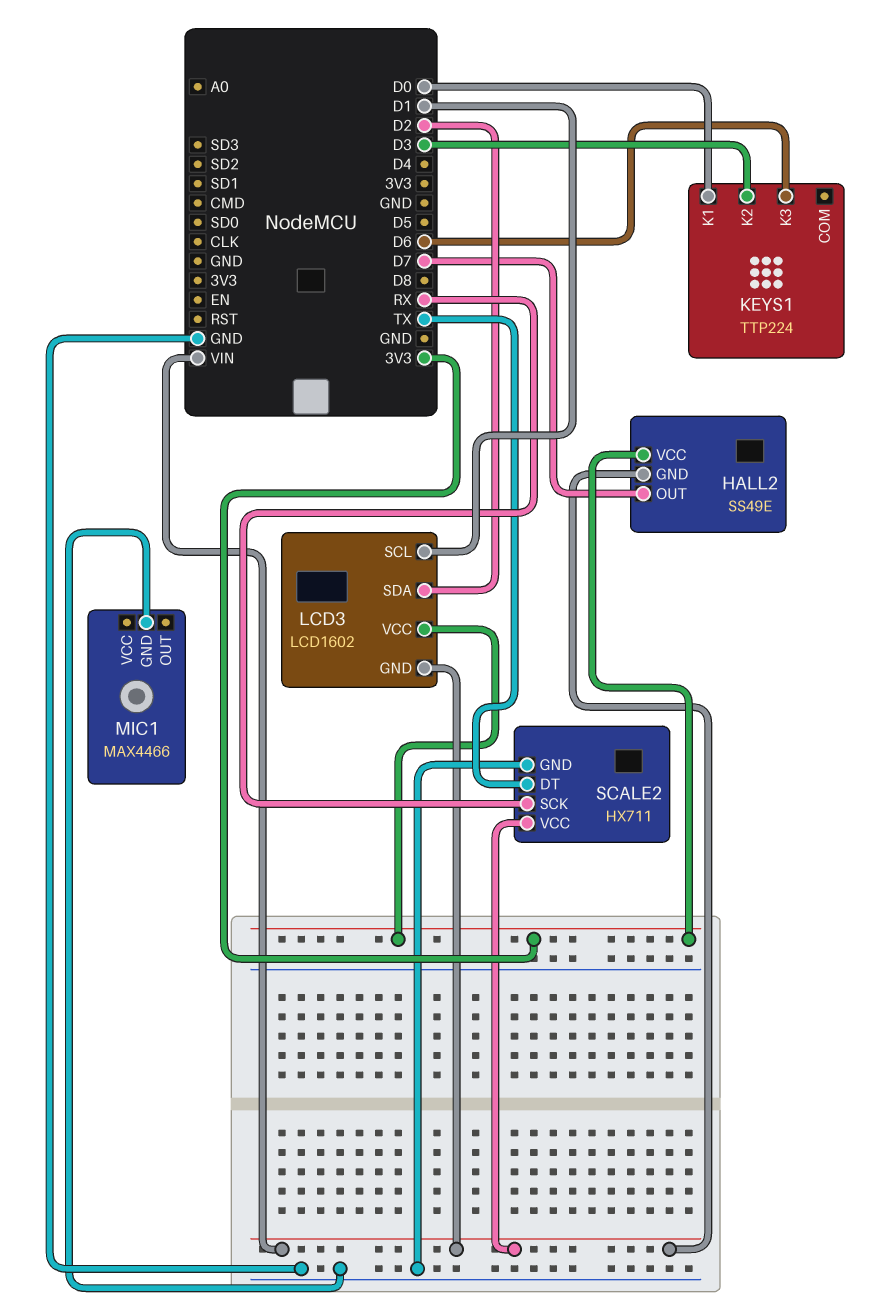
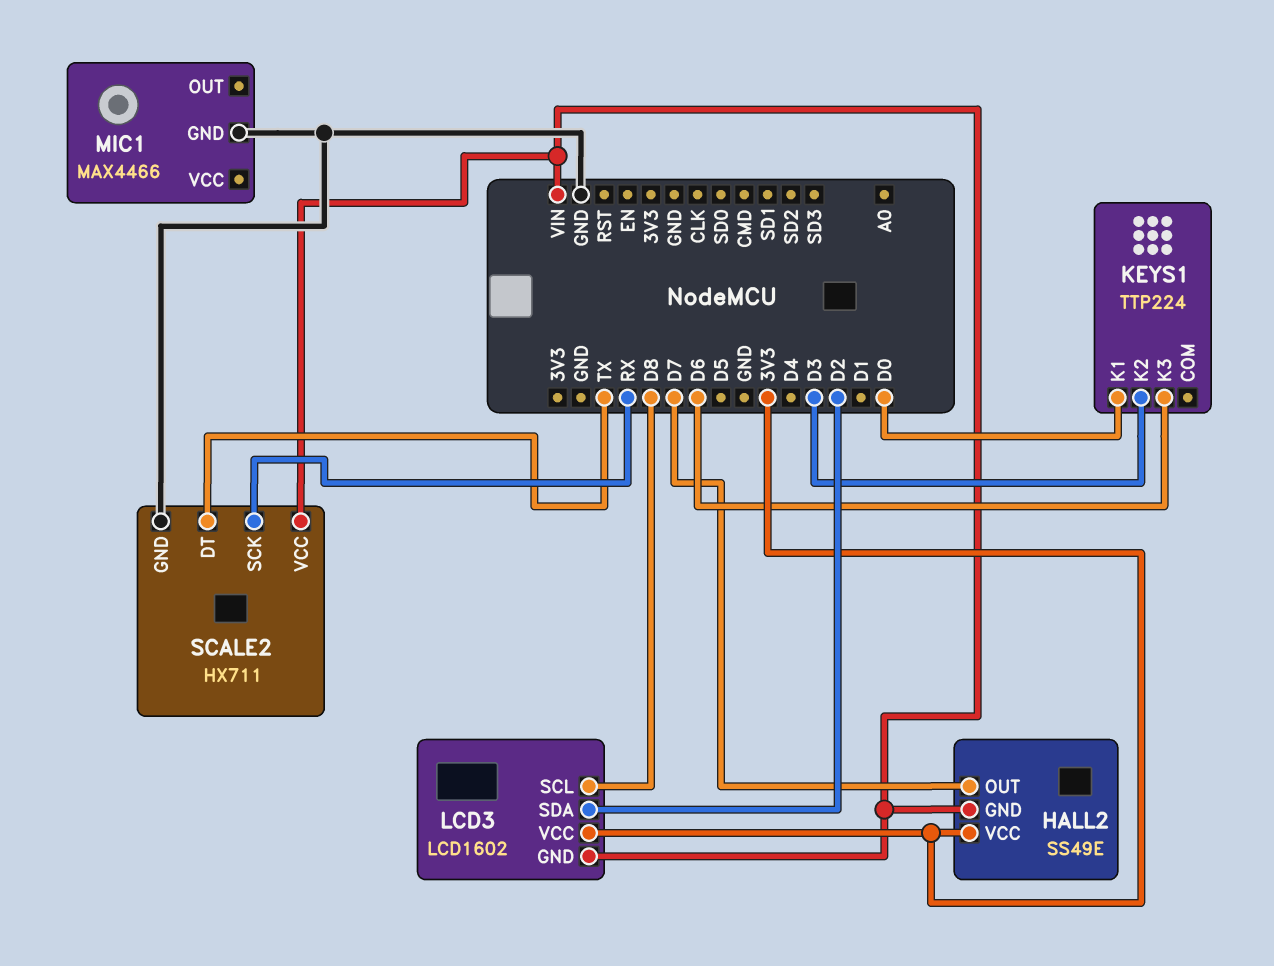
LCD3 pin SCL: D1 -> D8

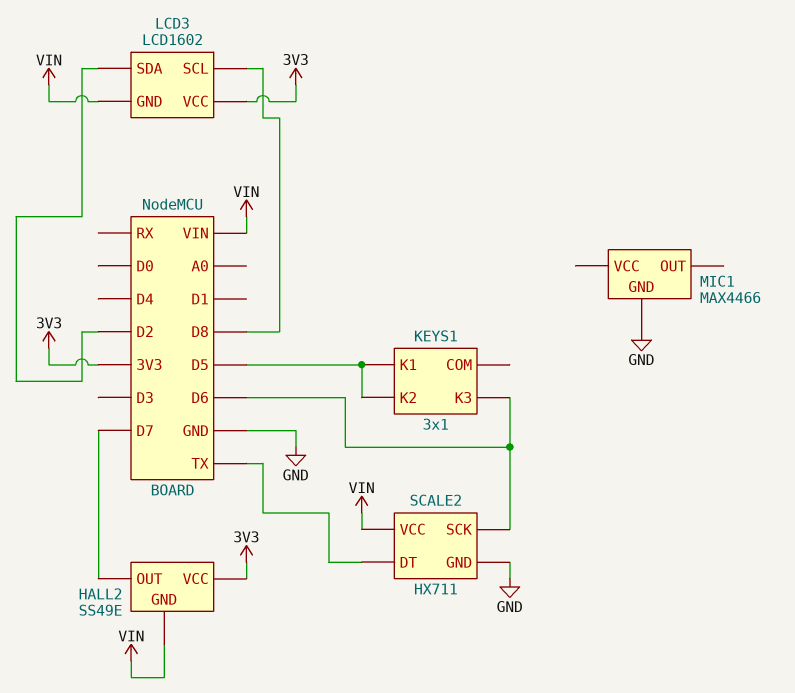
KEYS1: TTP224 -> 3x1
KEYS1 pin K1: D0 -> D5
KEYS1 pin K2: D3 -> D5
SCALE2 pin SCK: RX -> D6

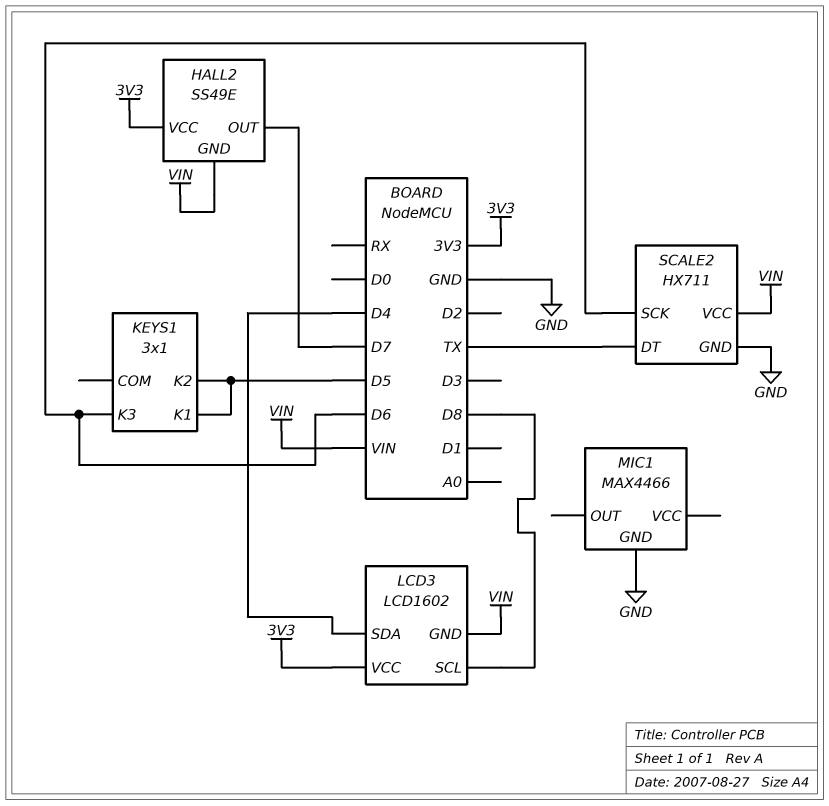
LCD3 pin SDA: D2 -> D4

